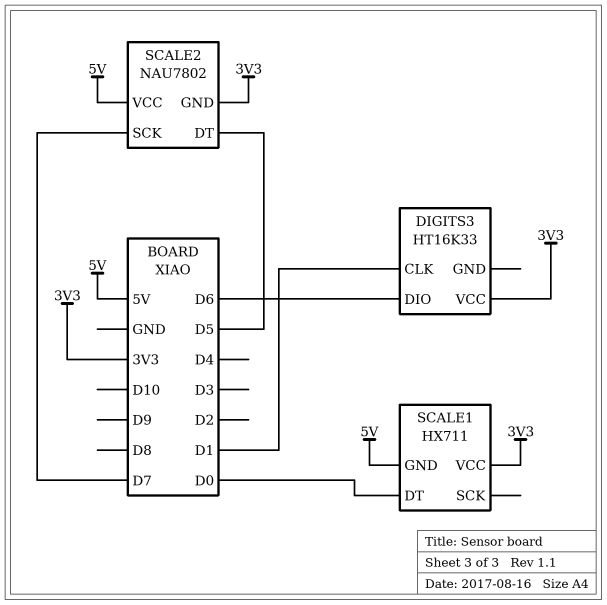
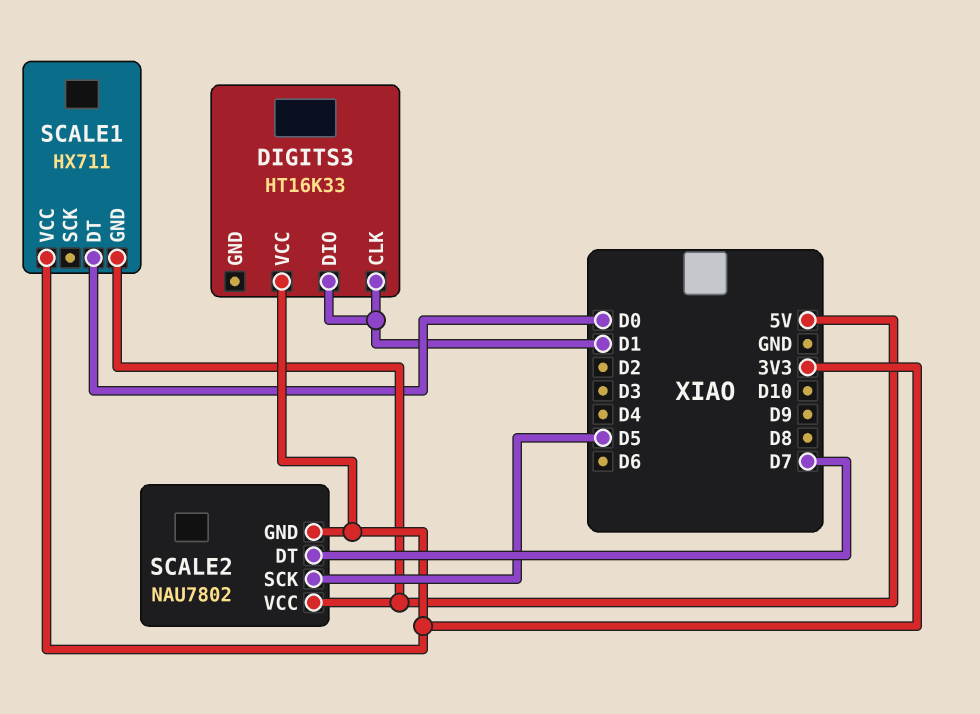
DIGITS3 pin DIO: D6 -> D1
SCALE2 pin DT: D5 -> D7
SCALE2 pin SCK: D7 -> D5

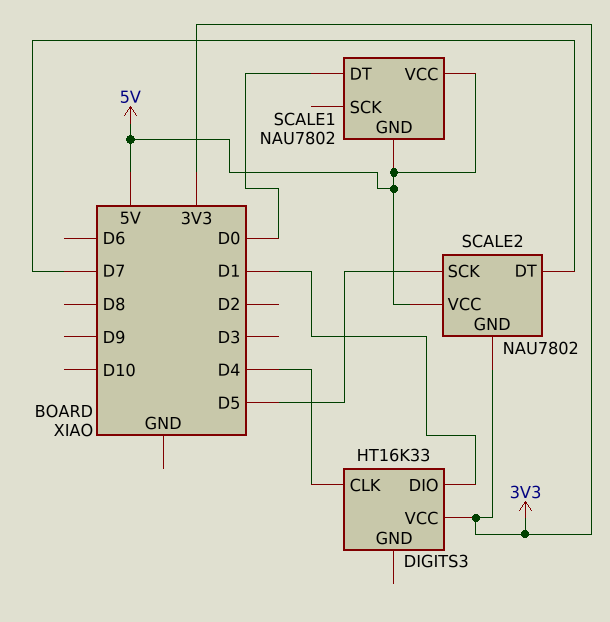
DIGITS3 pin CLK: D1 -> D4
SCALE1: HX711 -> NAU7802
SCALE1 pin VCC: 3V3 -> 5V

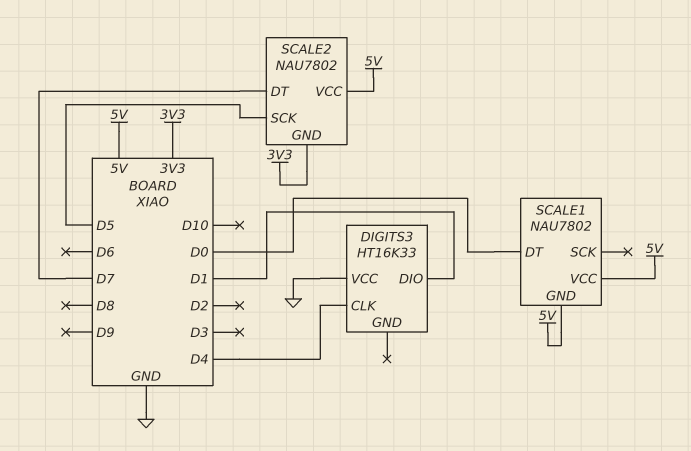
DIGITS3 pin VCC: 3V3 -> GND

